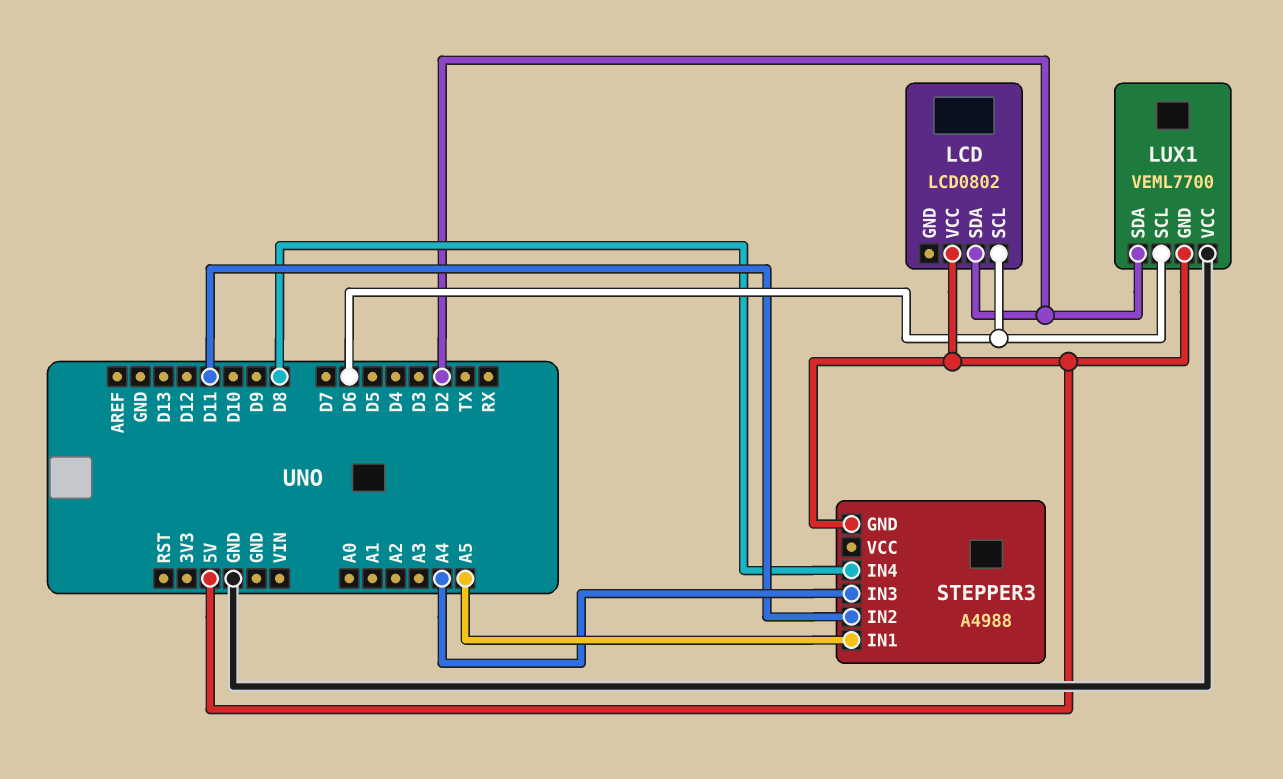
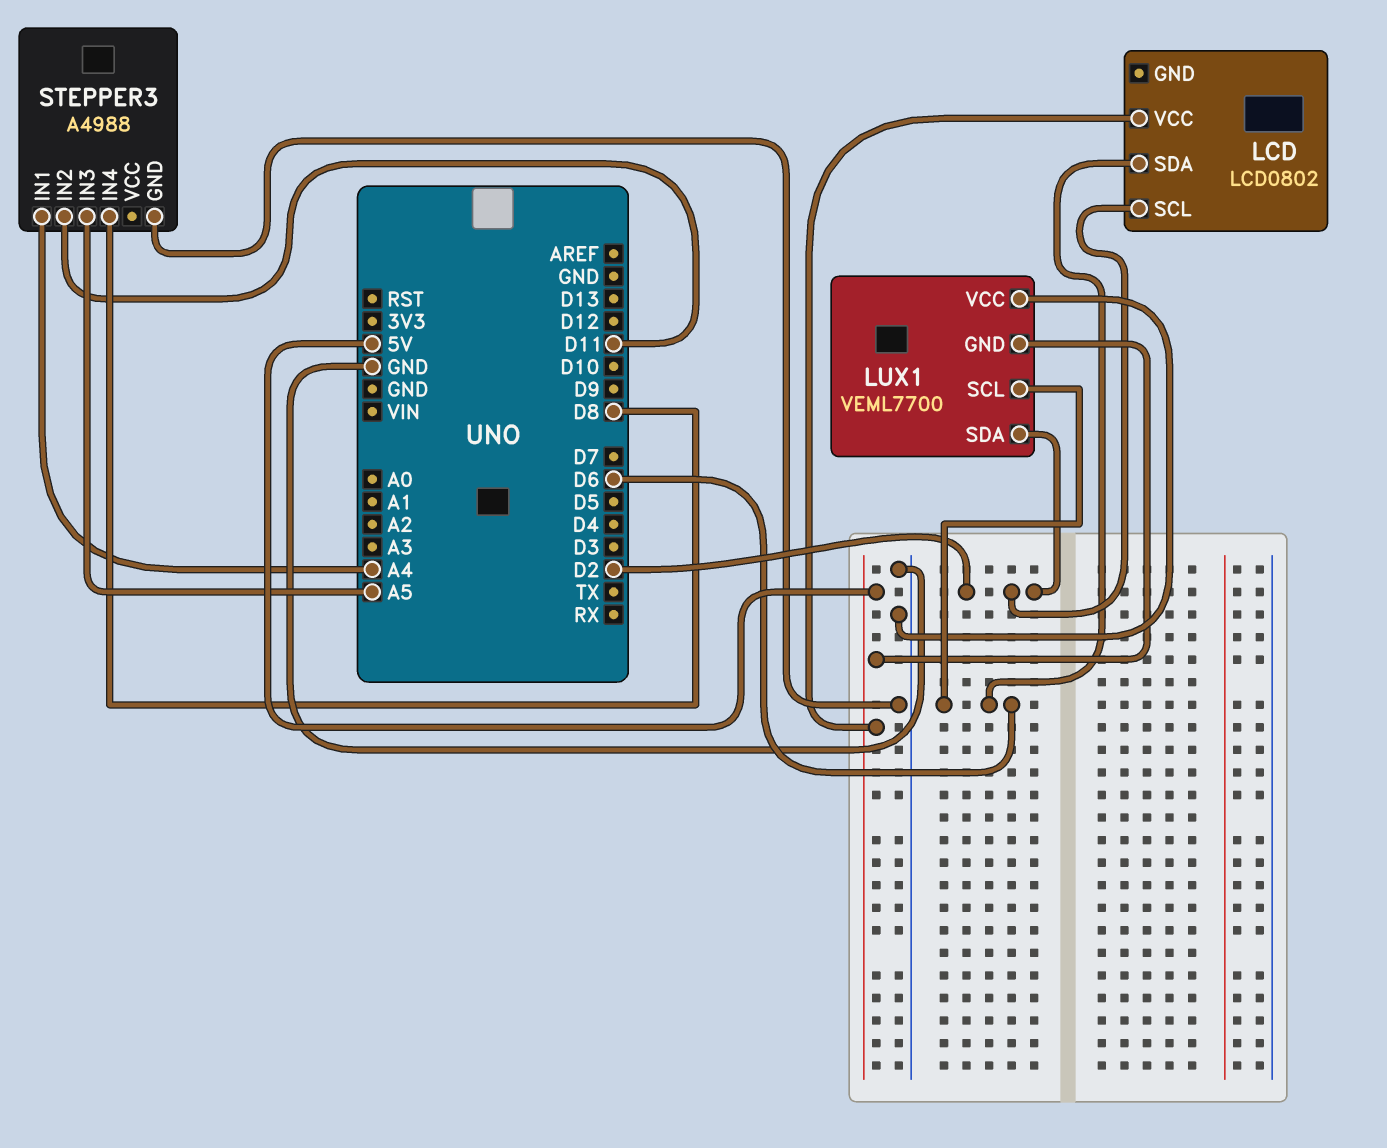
LCD pin SCL: D6 -> D2
LCD pin SDA: D2 -> D6
STEPPER3 pin GND: 5V -> GND
STEPPER3 pin IN1: A5 -> A4
STEPPER3 pin IN3: A4 -> A5

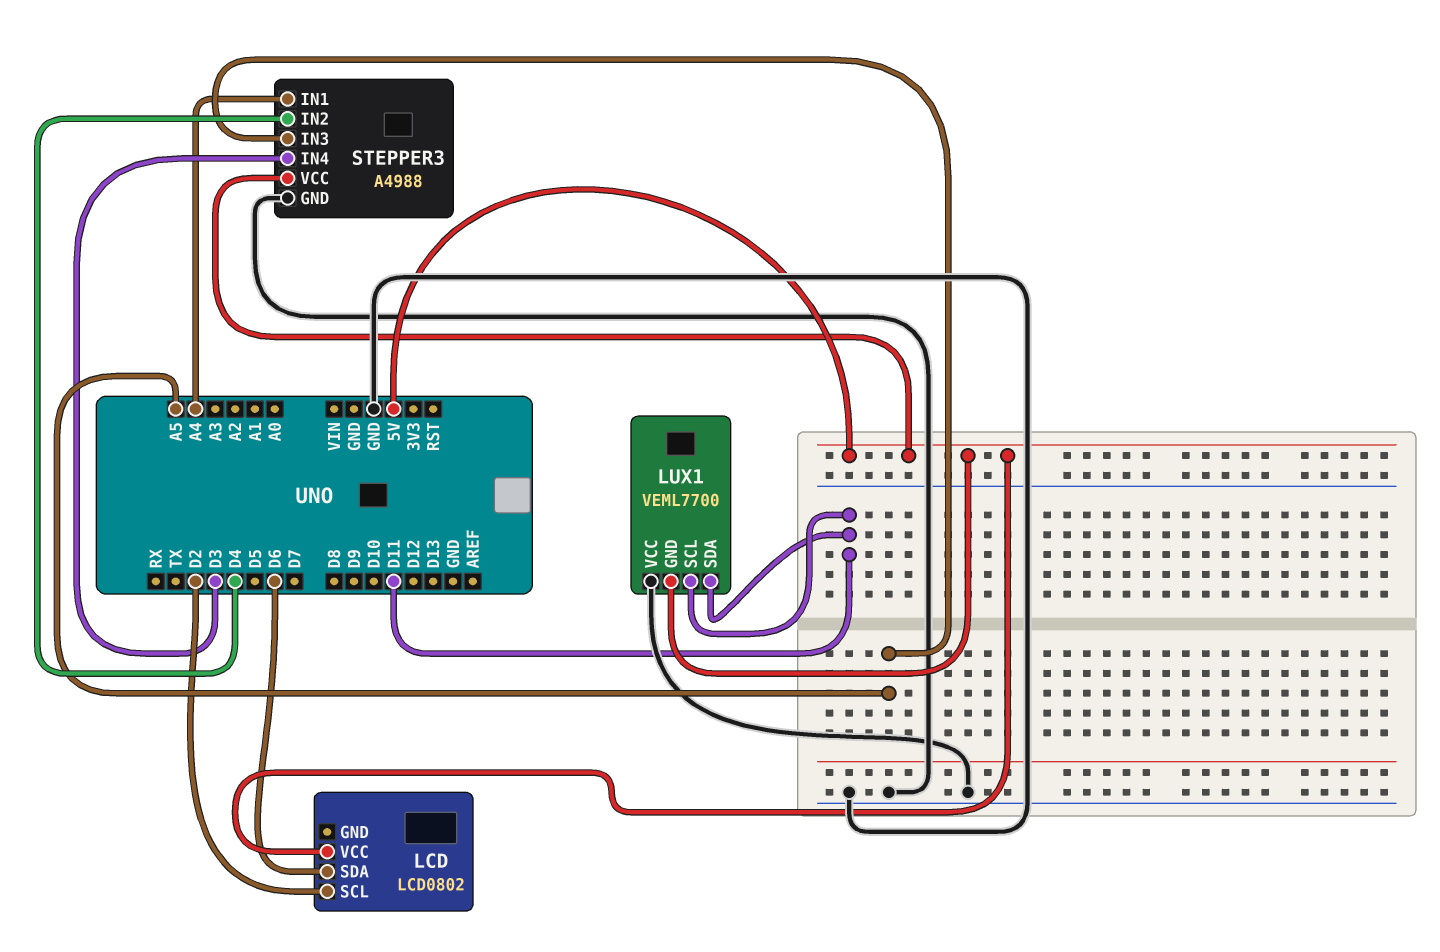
LUX1 pin SCL: D6 -> D11
LUX1 pin SDA: D2 -> D11
STEPPER3 pin IN2: D11 -> D4
STEPPER3 pin IN4: D8 -> D3
STEPPER3 pin VCC: none -> 5V

